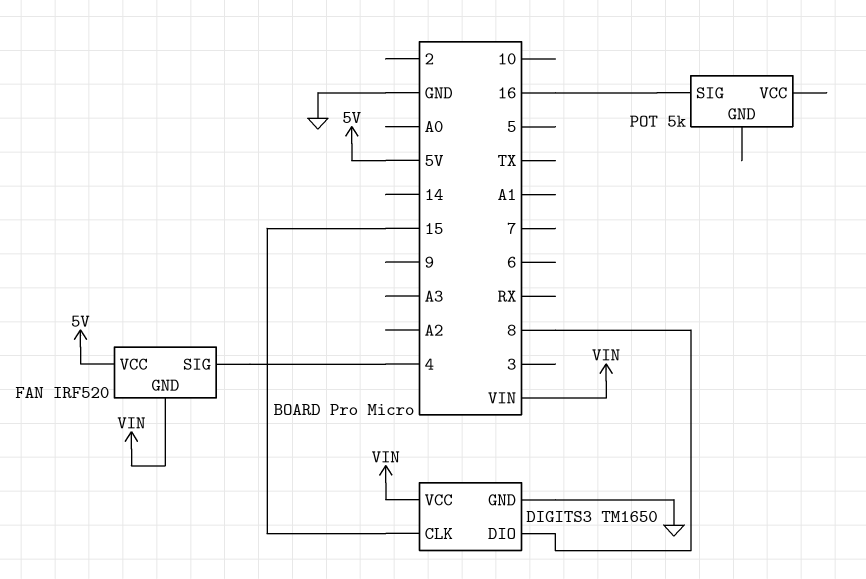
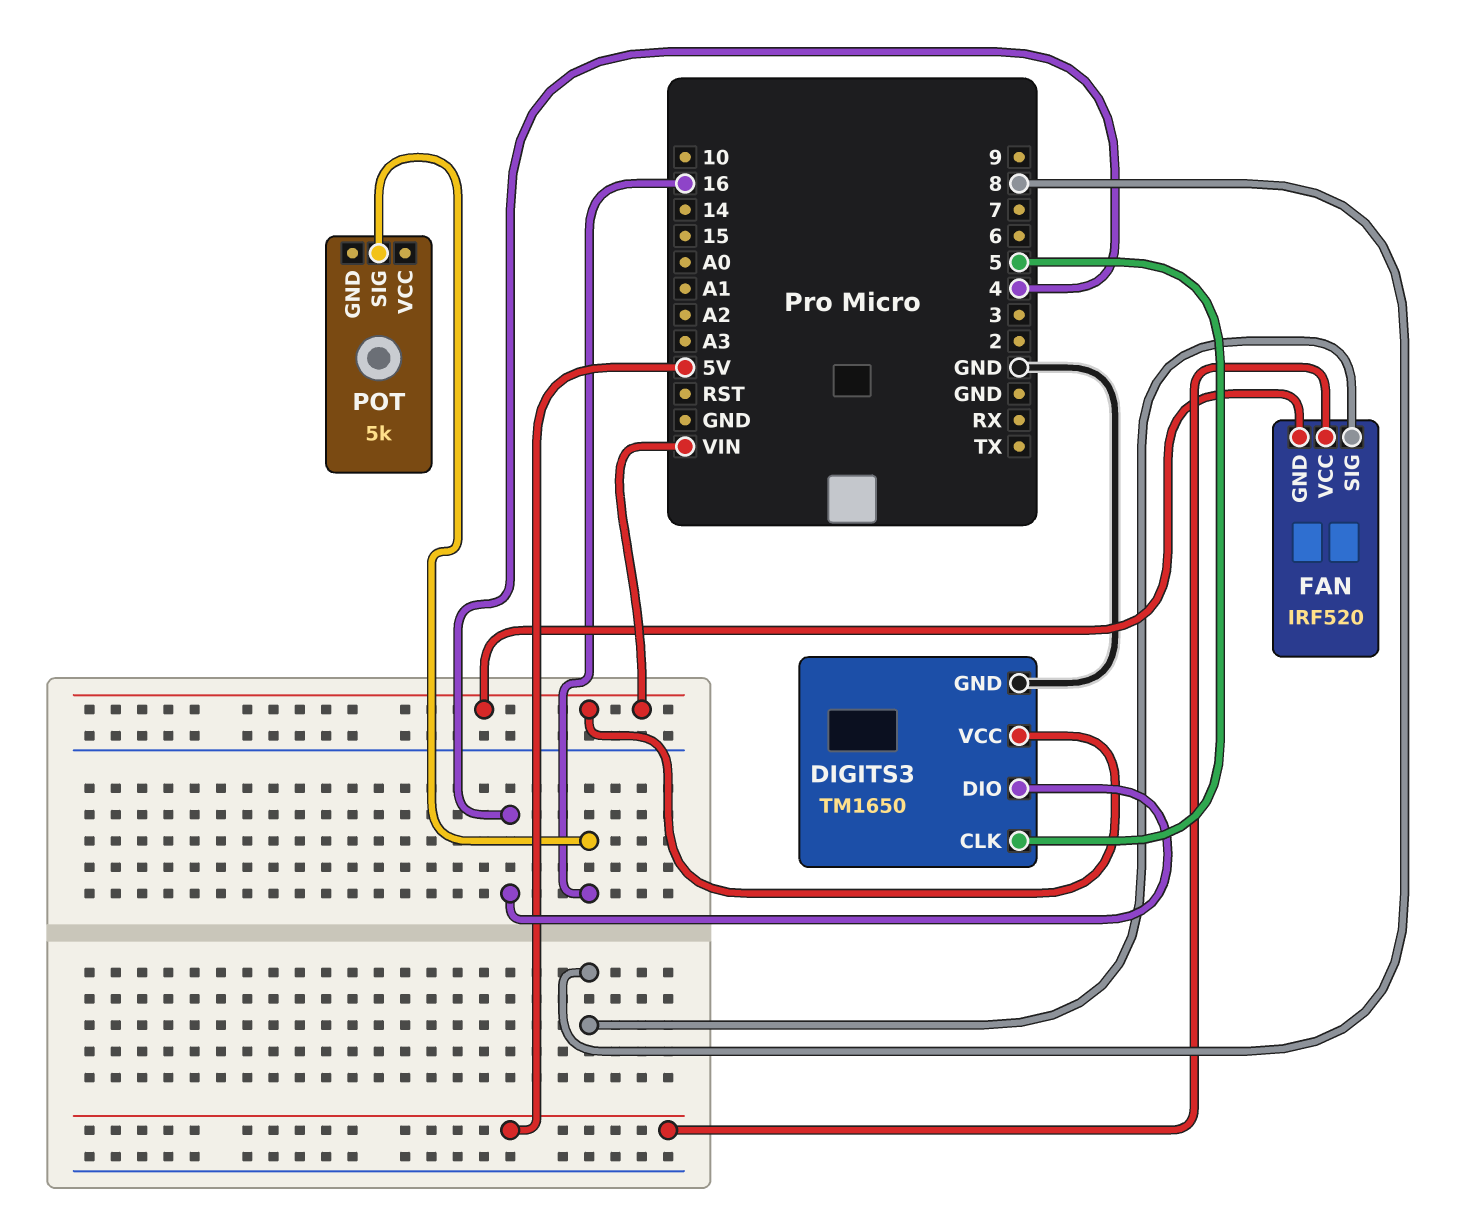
DIGITS3 pin CLK: 15 -> 5
DIGITS3 pin DIO: 8 -> 4
FAN pin SIG: 4 -> 8

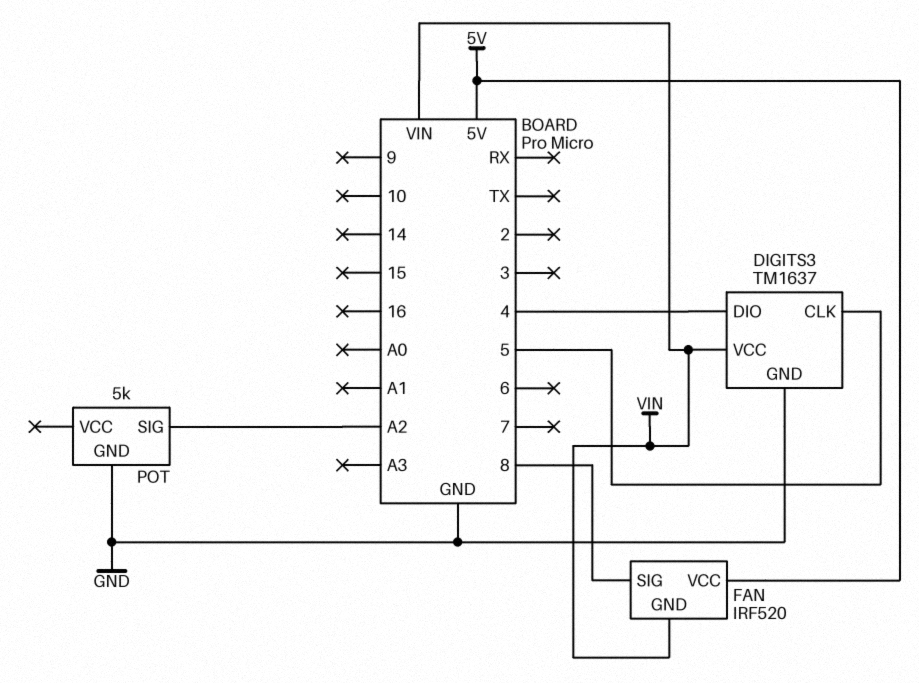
DIGITS3: TM1650 -> TM1637
POT pin GND: none -> GND
POT pin SIG: 16 -> A2

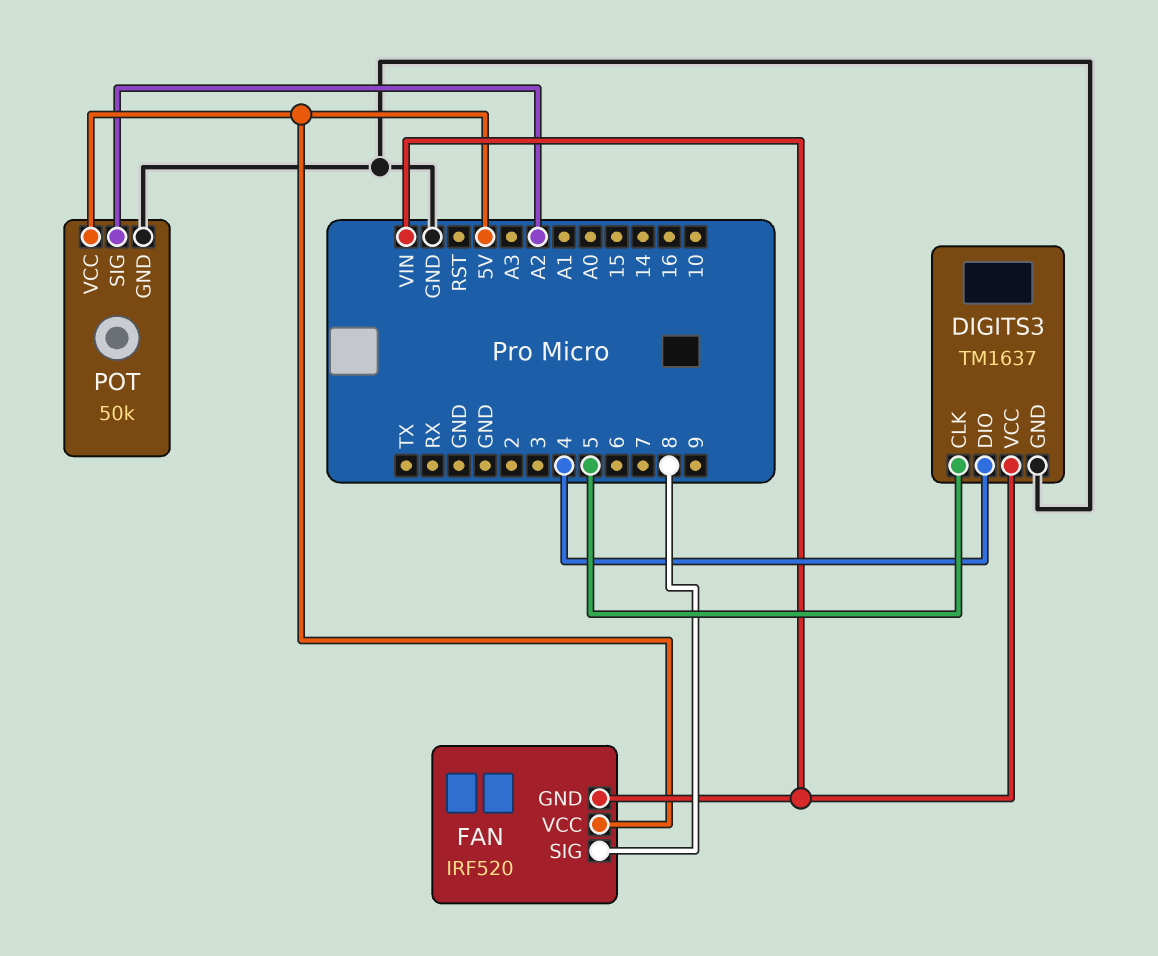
POT: 5k -> 50k
POT pin VCC: none -> 5V

